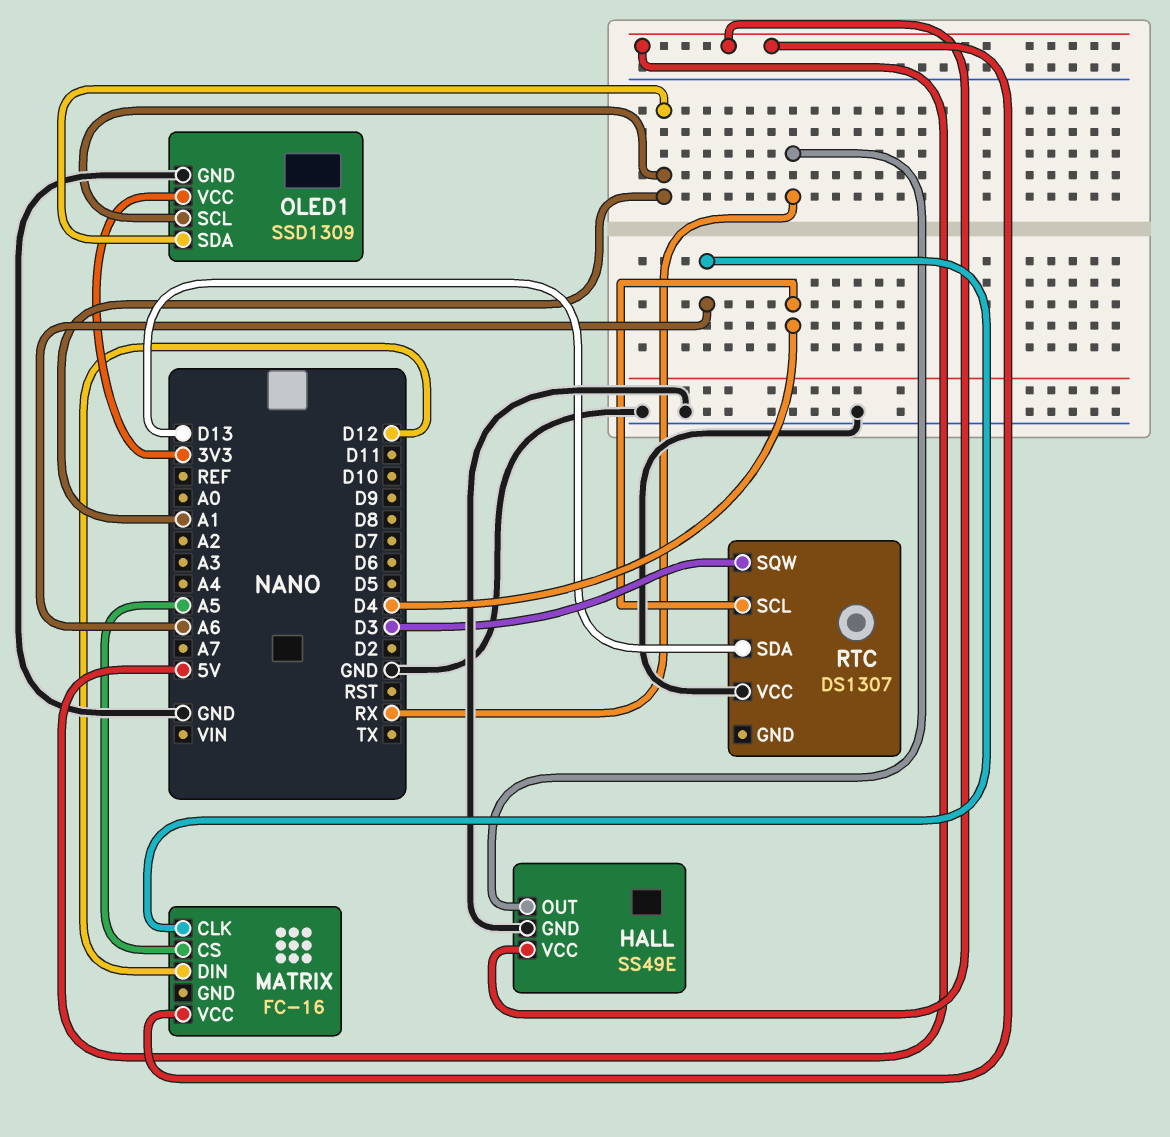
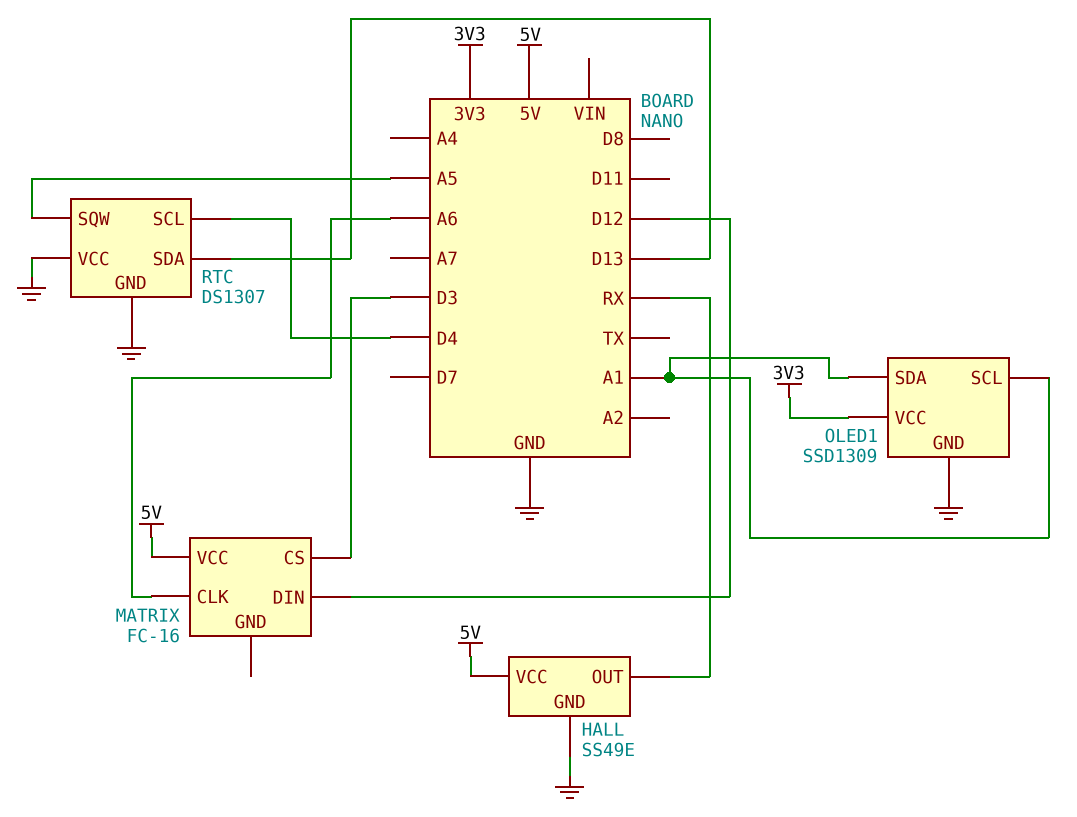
MATRIX pin CS: A5 -> D3
RTC pin GND: none -> GND
RTC pin SQW: D3 -> A5

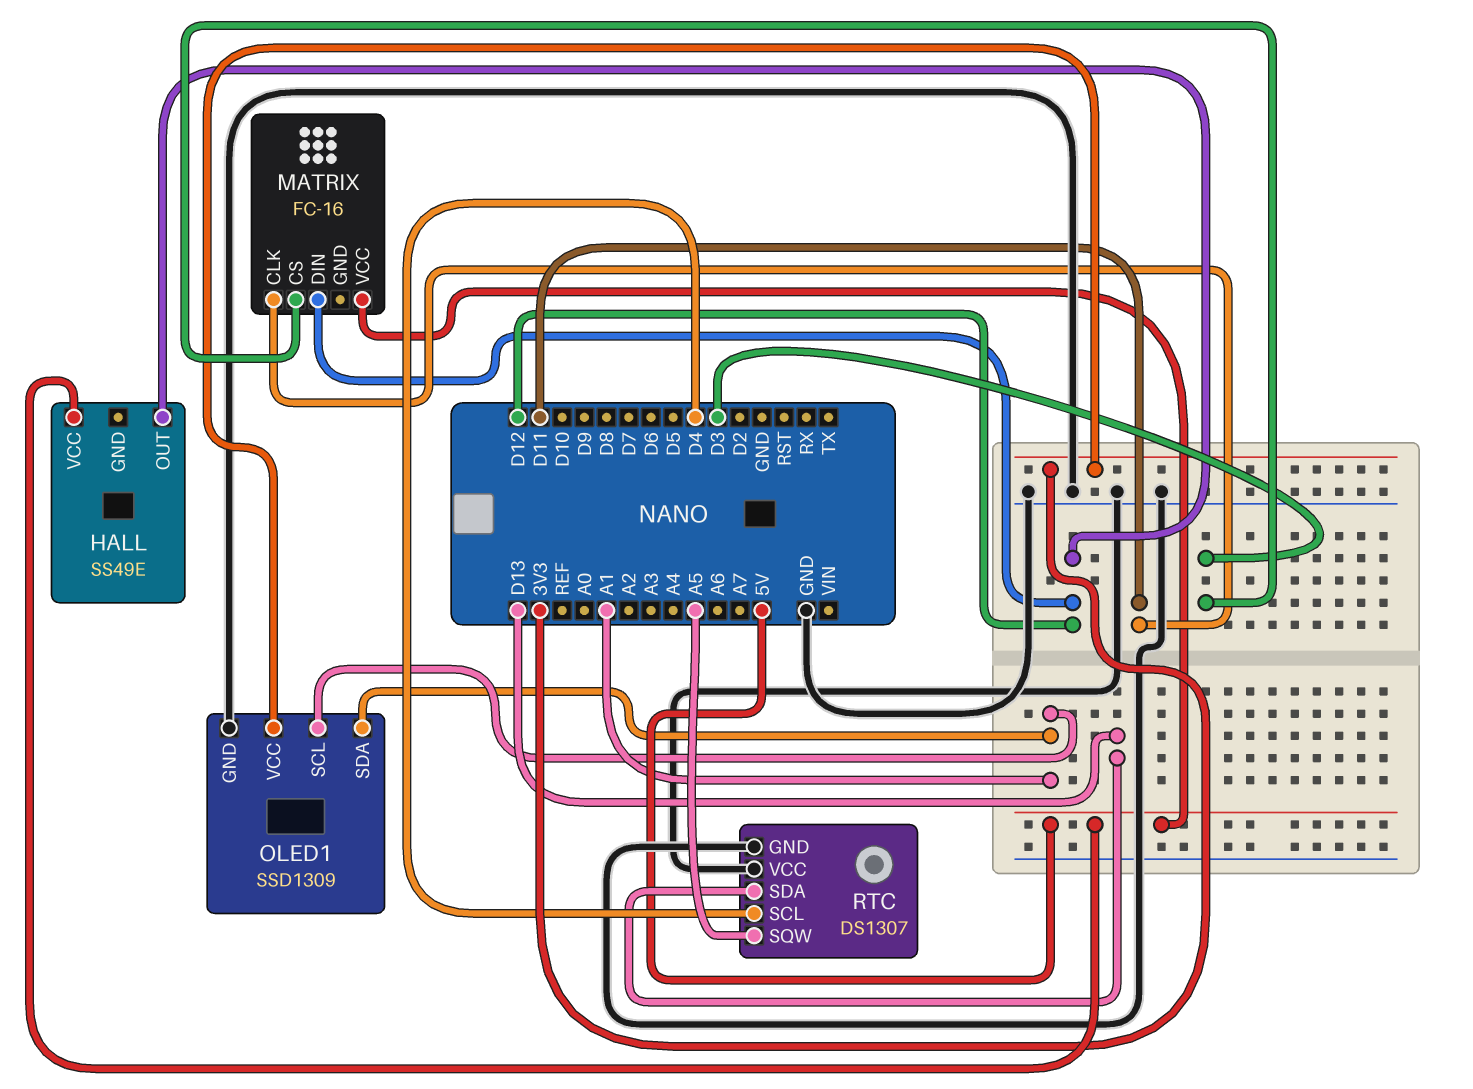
HALL pin GND: GND -> none
HALL pin OUT: RX -> D12
MATRIX pin CLK: A6 -> D11

